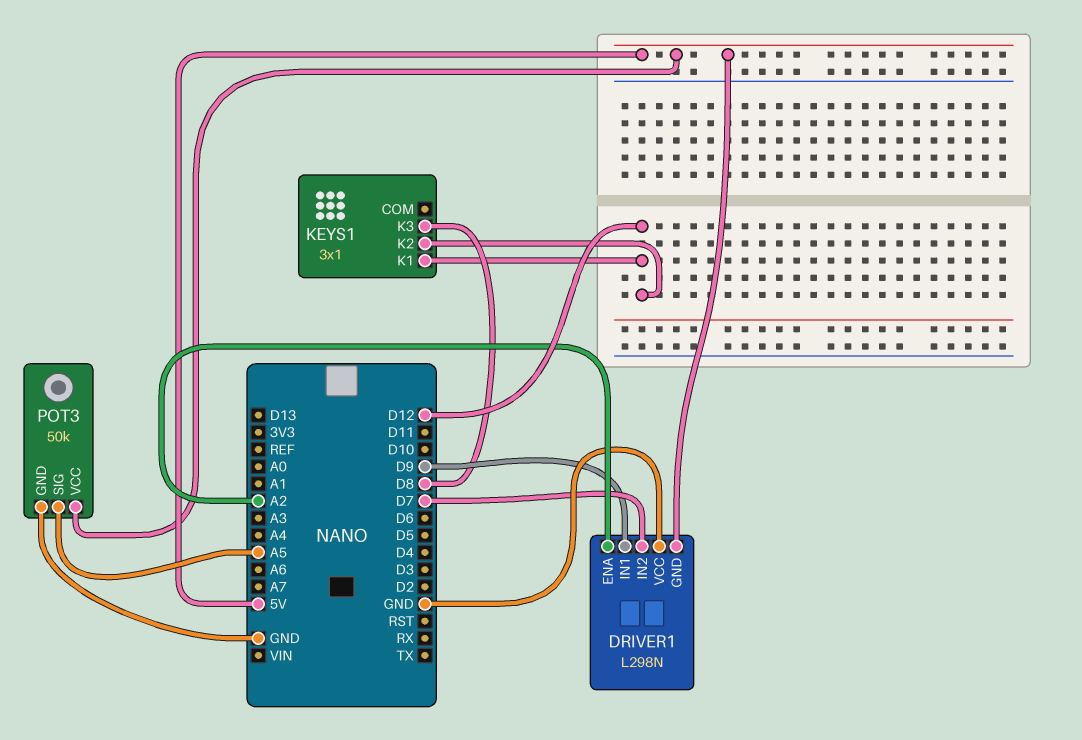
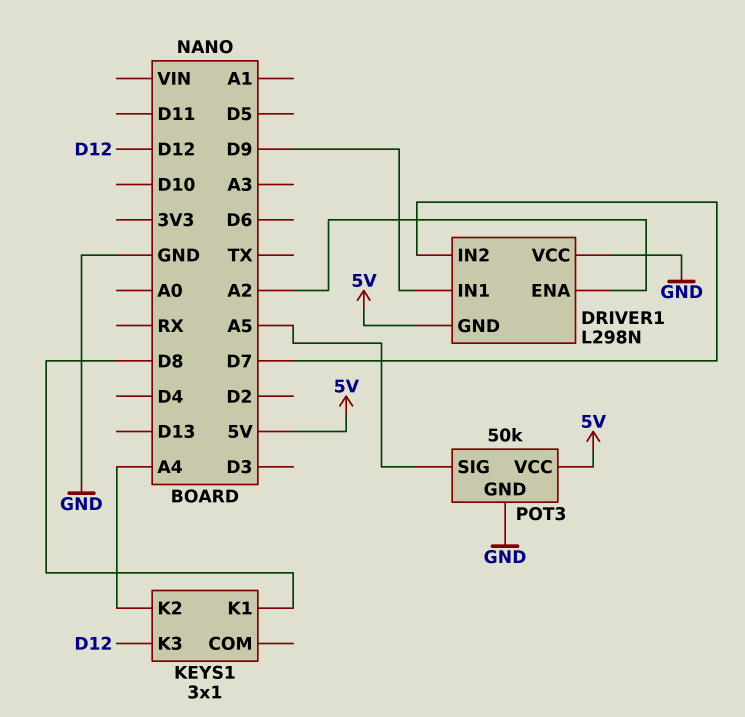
KEYS1 pin K1: D12 -> D8
KEYS1 pin K2: D12 -> A4
KEYS1 pin K3: D8 -> D12

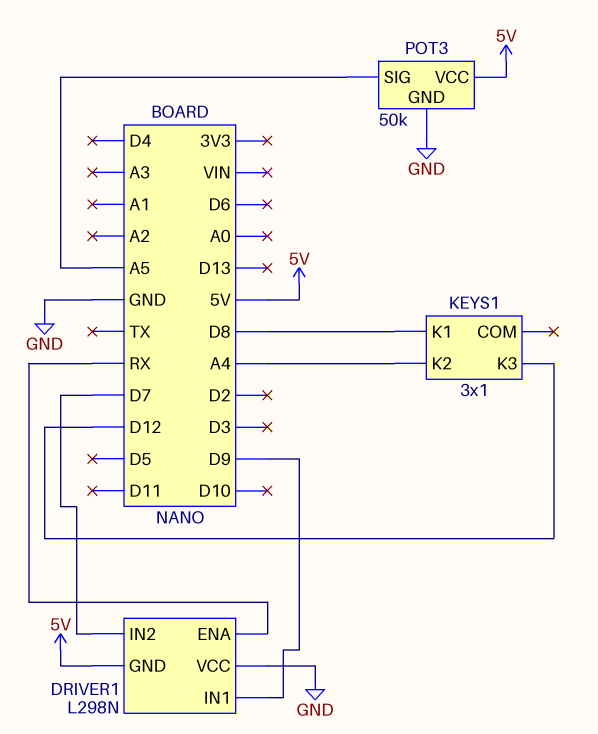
DRIVER1 pin ENA: A2 -> RX

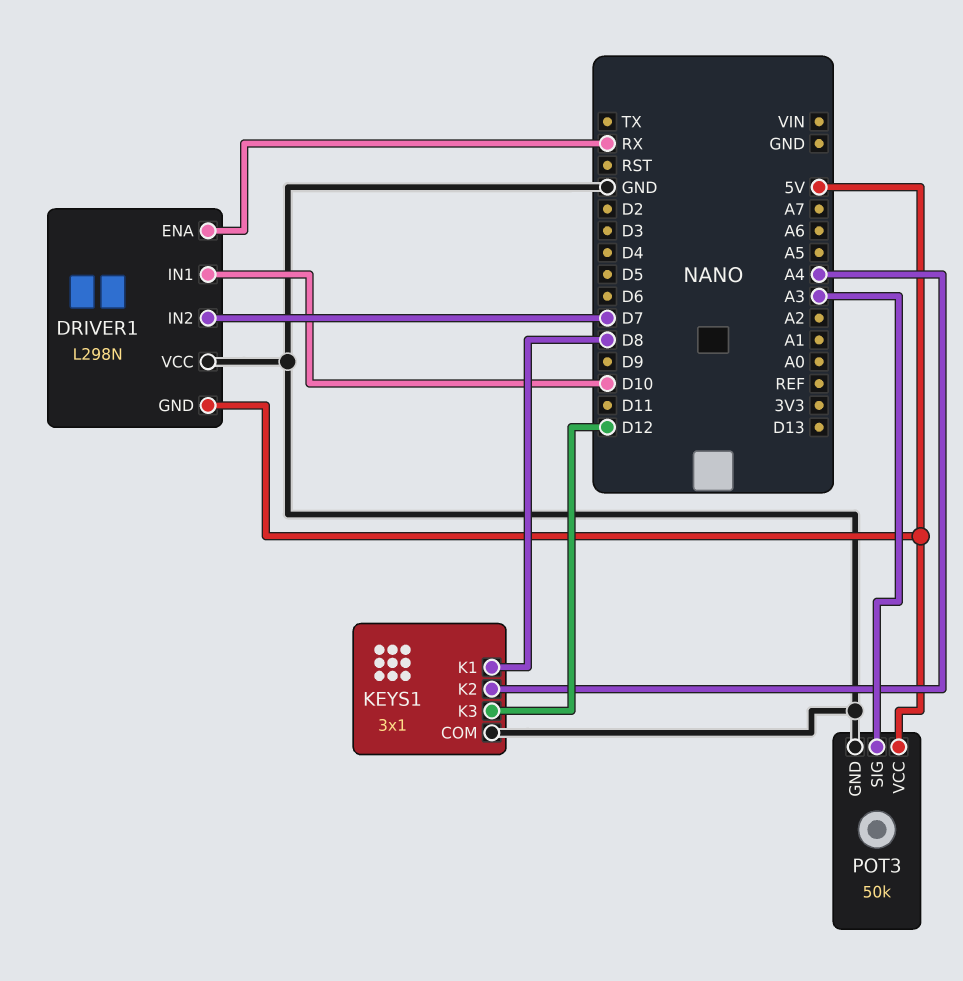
DRIVER1 pin IN1: D9 -> D10
KEYS1 pin COM: none -> GND
POT3 pin SIG: A5 -> A3

